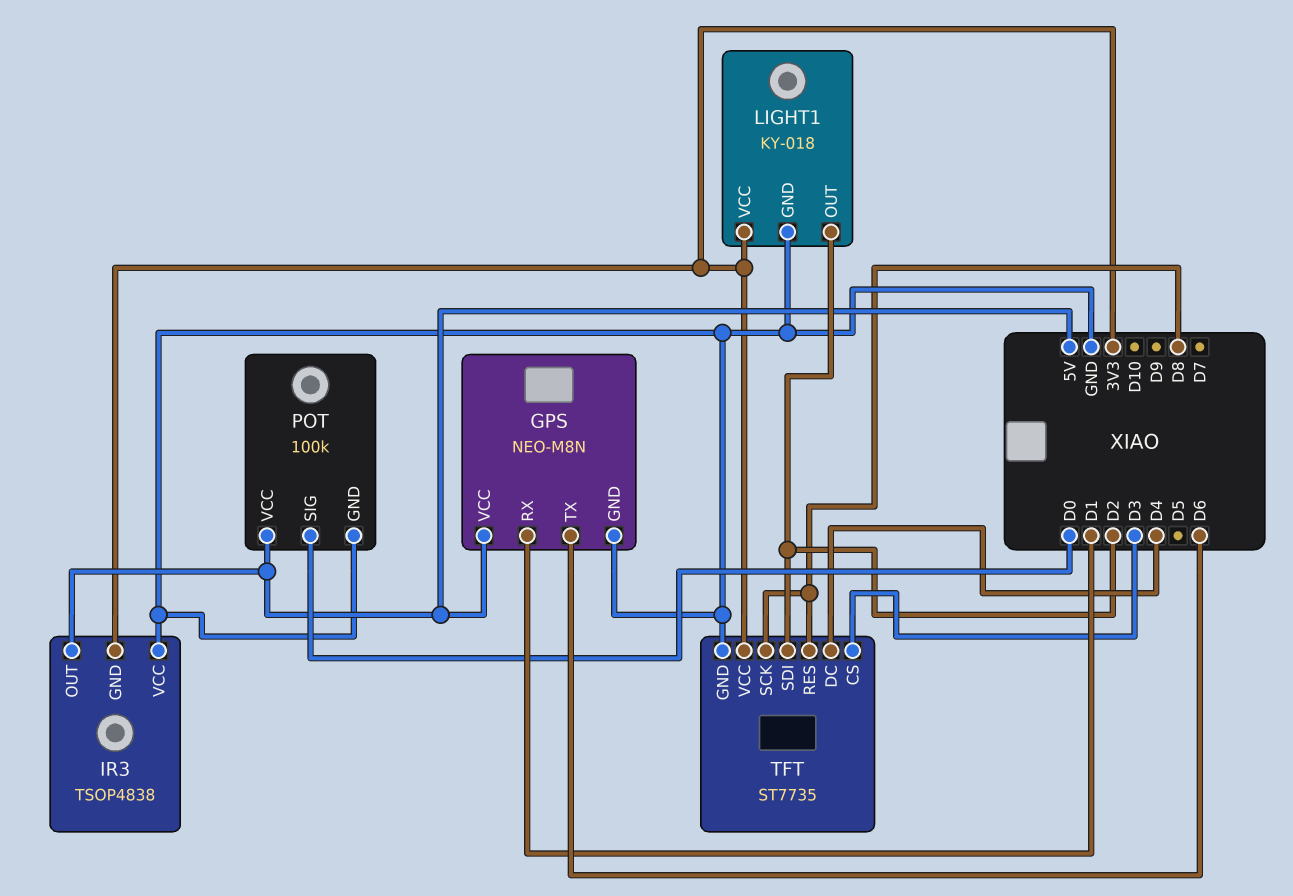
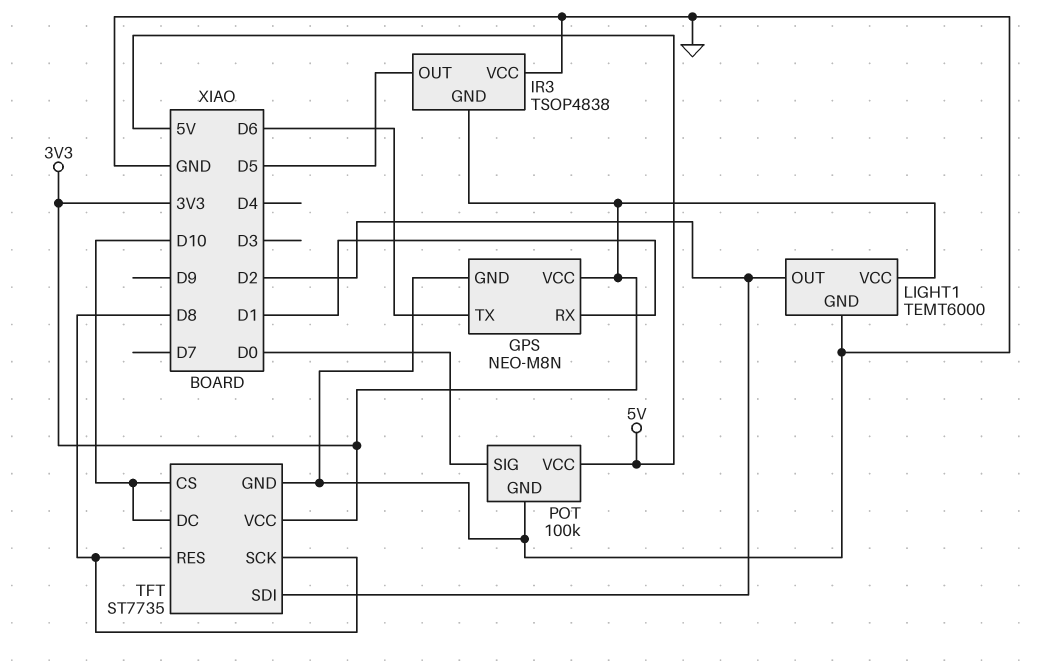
GPS pin VCC: 5V -> 3V3
IR3 pin OUT: 5V -> D5
LIGHT1: KY-018 -> TEMT6000
TFT pin CS: D3 -> D10
TFT pin DC: D4 -> D10

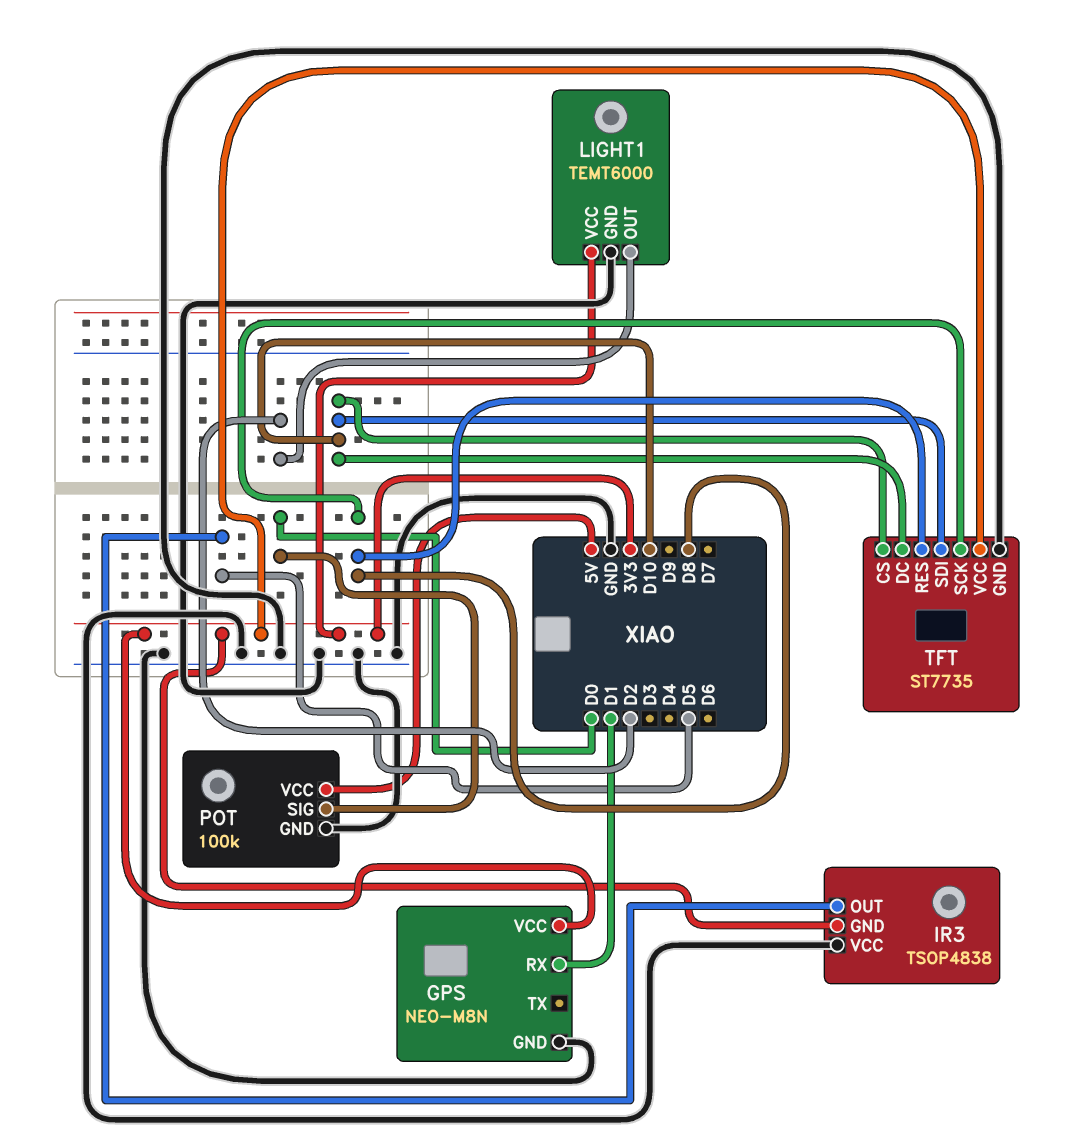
GPS pin TX: D6 -> none
TFT pin SDI: D2 -> D10

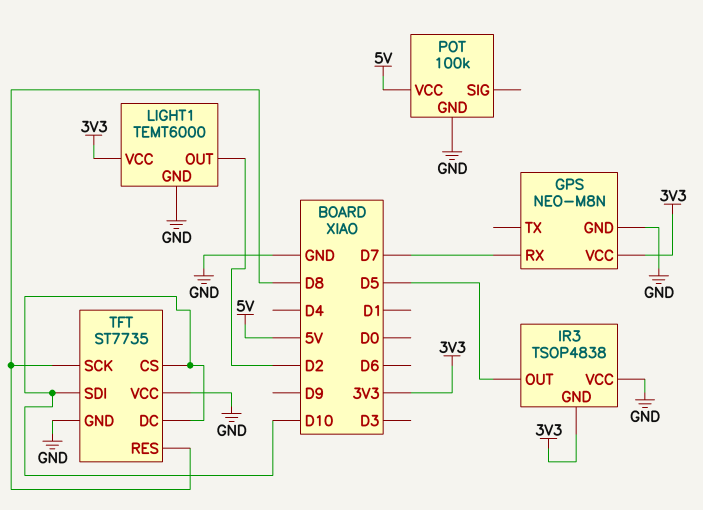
GPS pin RX: D1 -> D7
POT pin SIG: D0 -> none
TFT pin VCC: 3V3 -> GND

